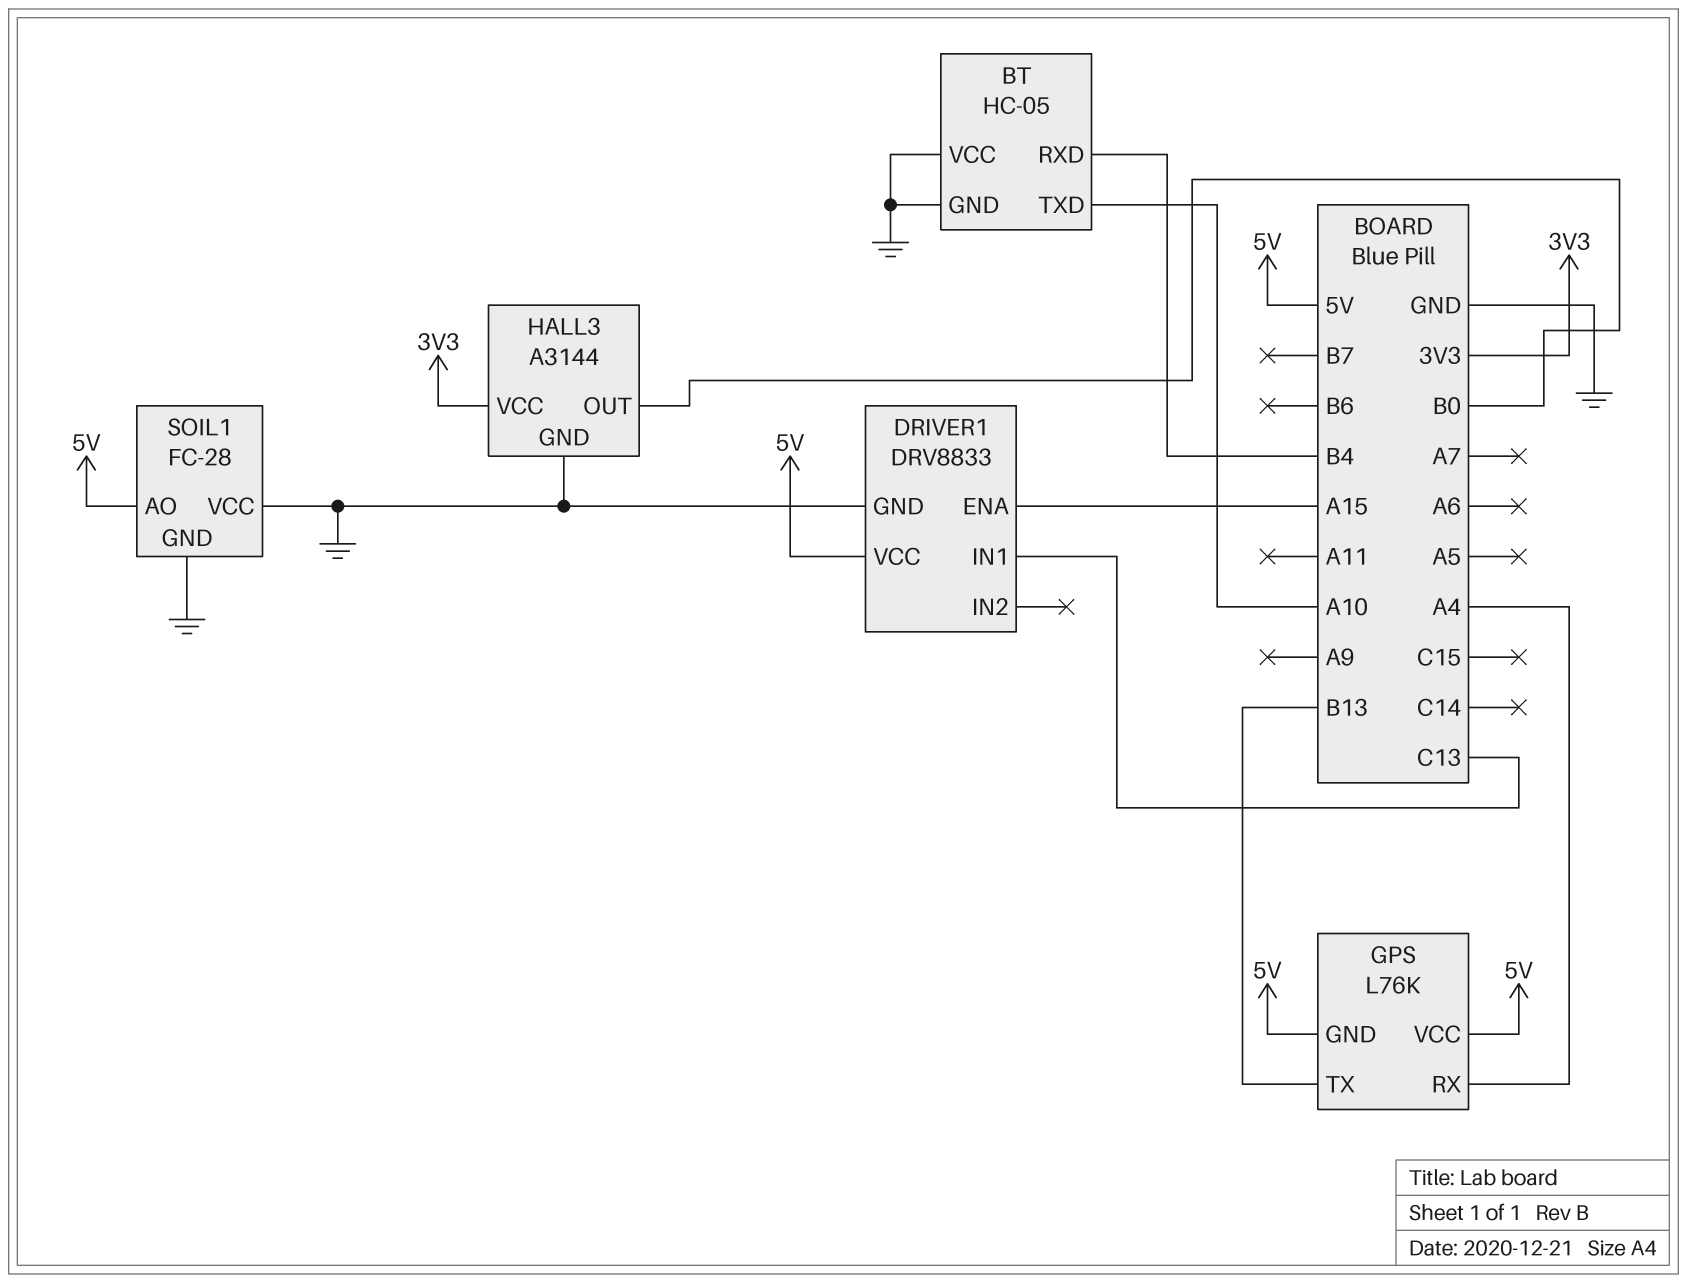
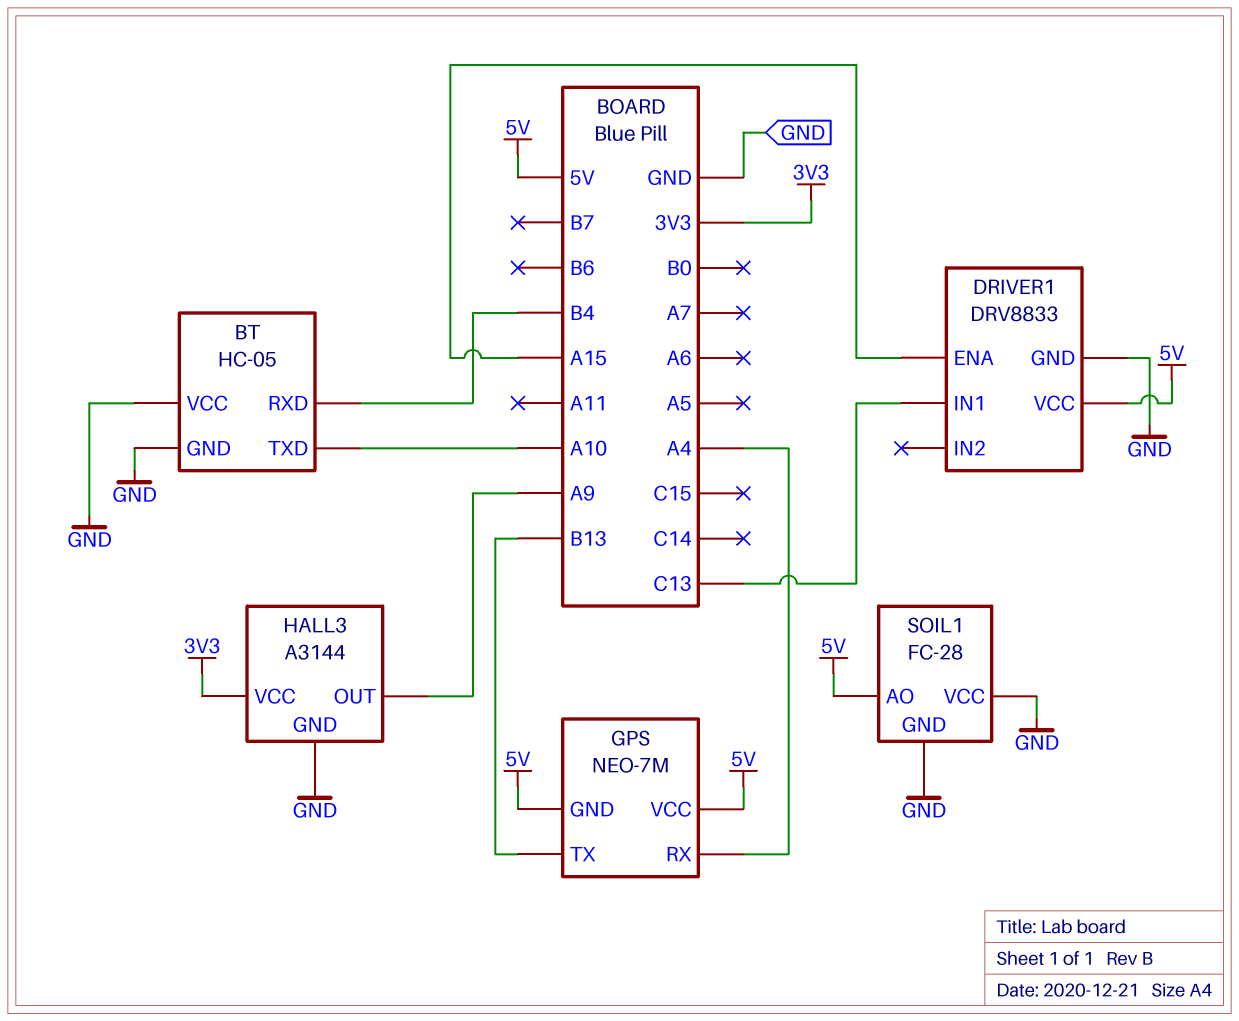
GPS: L76K -> NEO-7M
HALL3 pin OUT: B0 -> A9

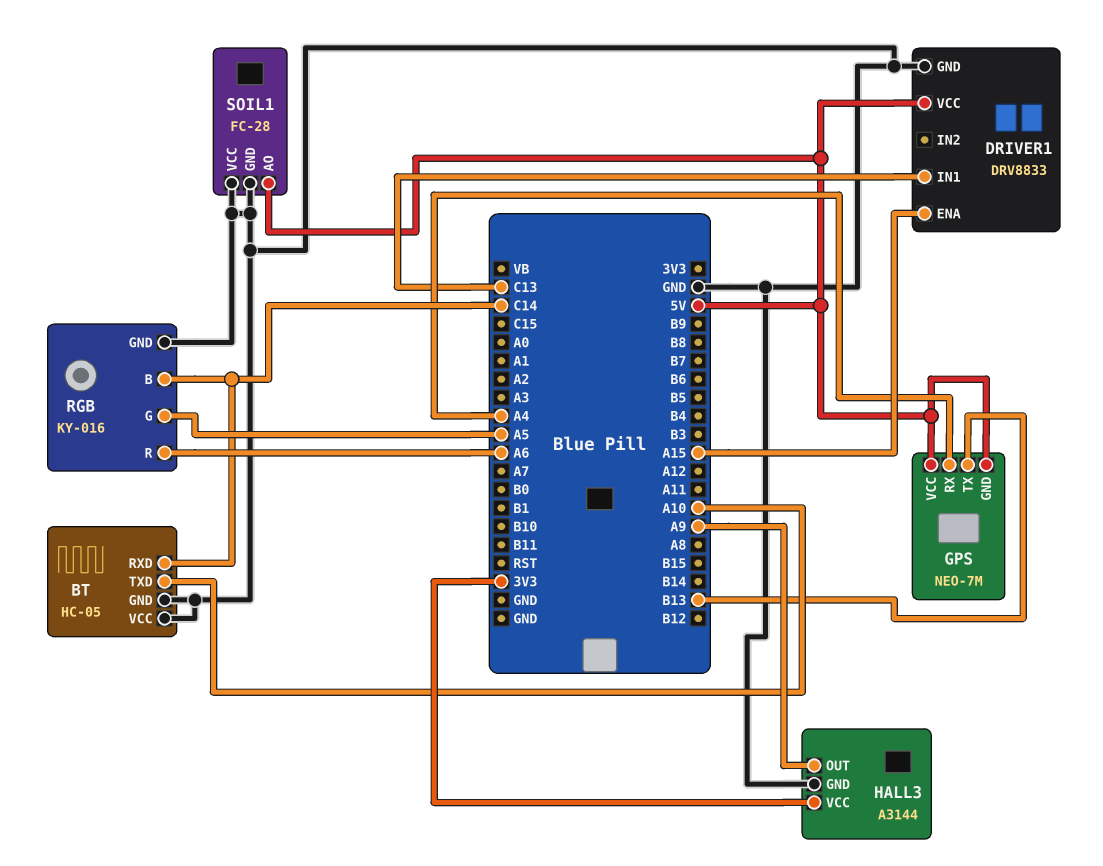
BT pin RXD: B4 -> C14
RGB: none -> KY-016
RGB pin B: none -> C14
RGB pin G: none -> A5
RGB pin GND: none -> GND
RGB pin R: none -> A6

